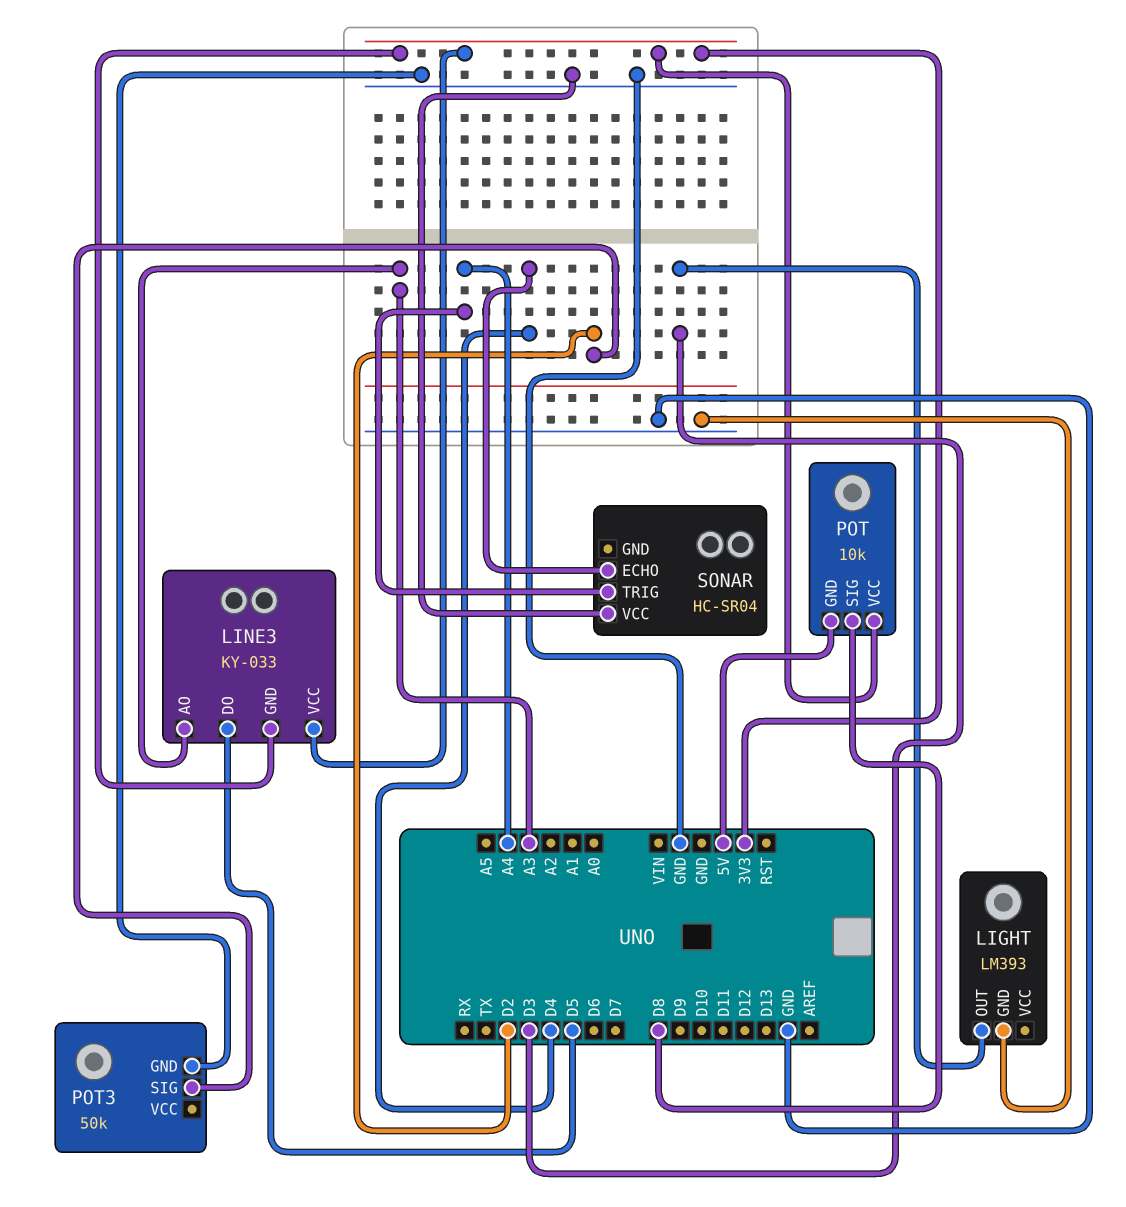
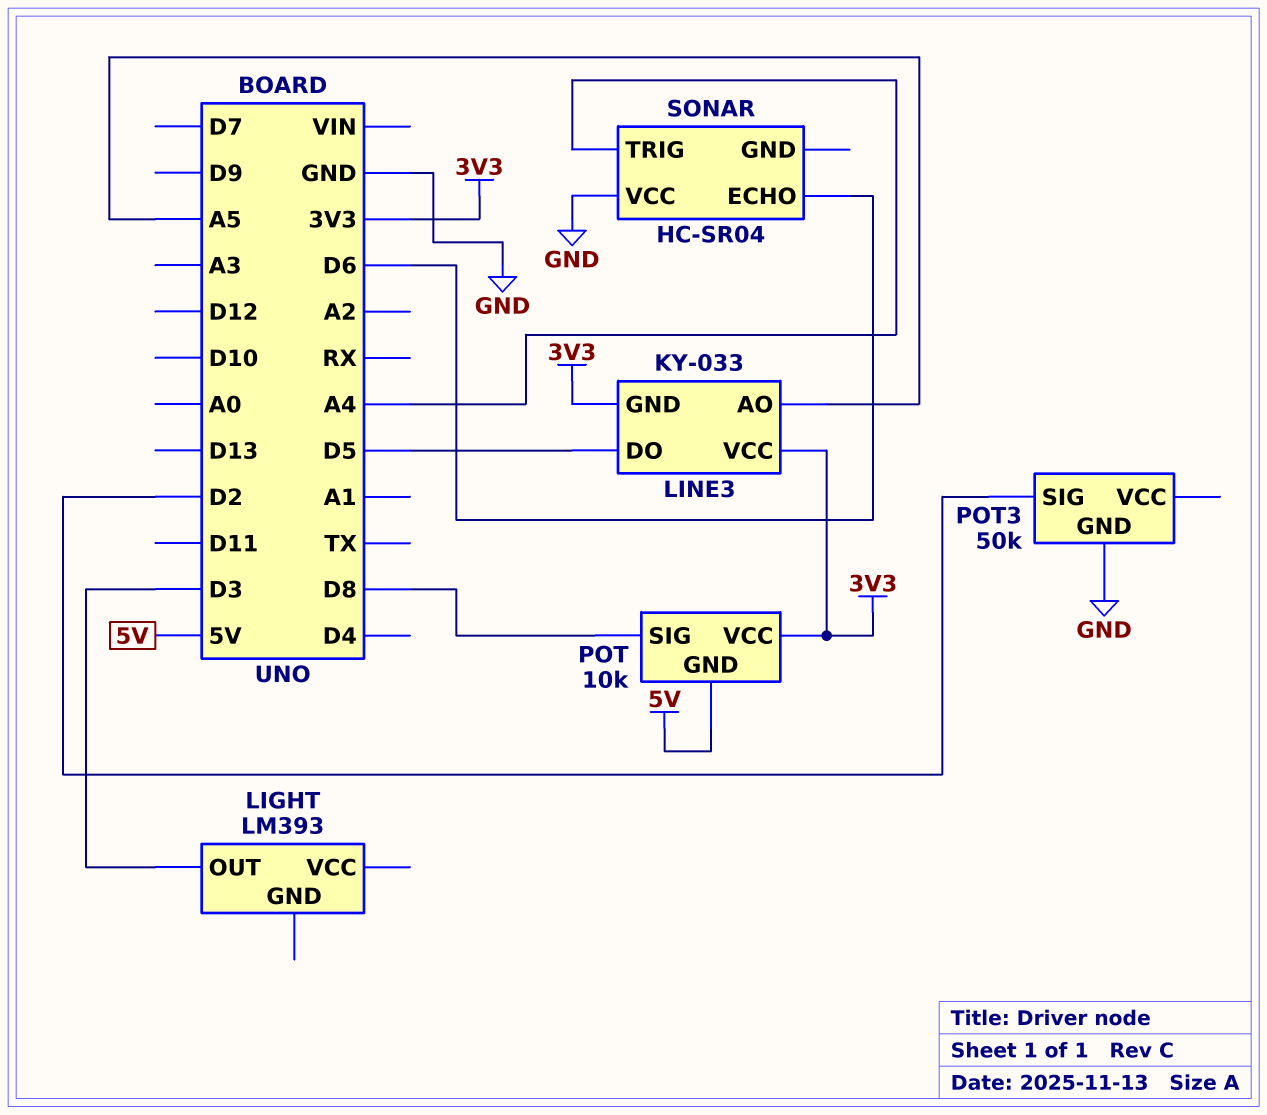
LIGHT pin GND: GND -> none
LINE3 pin AO: A3 -> A5
SONAR pin ECHO: D4 -> D6

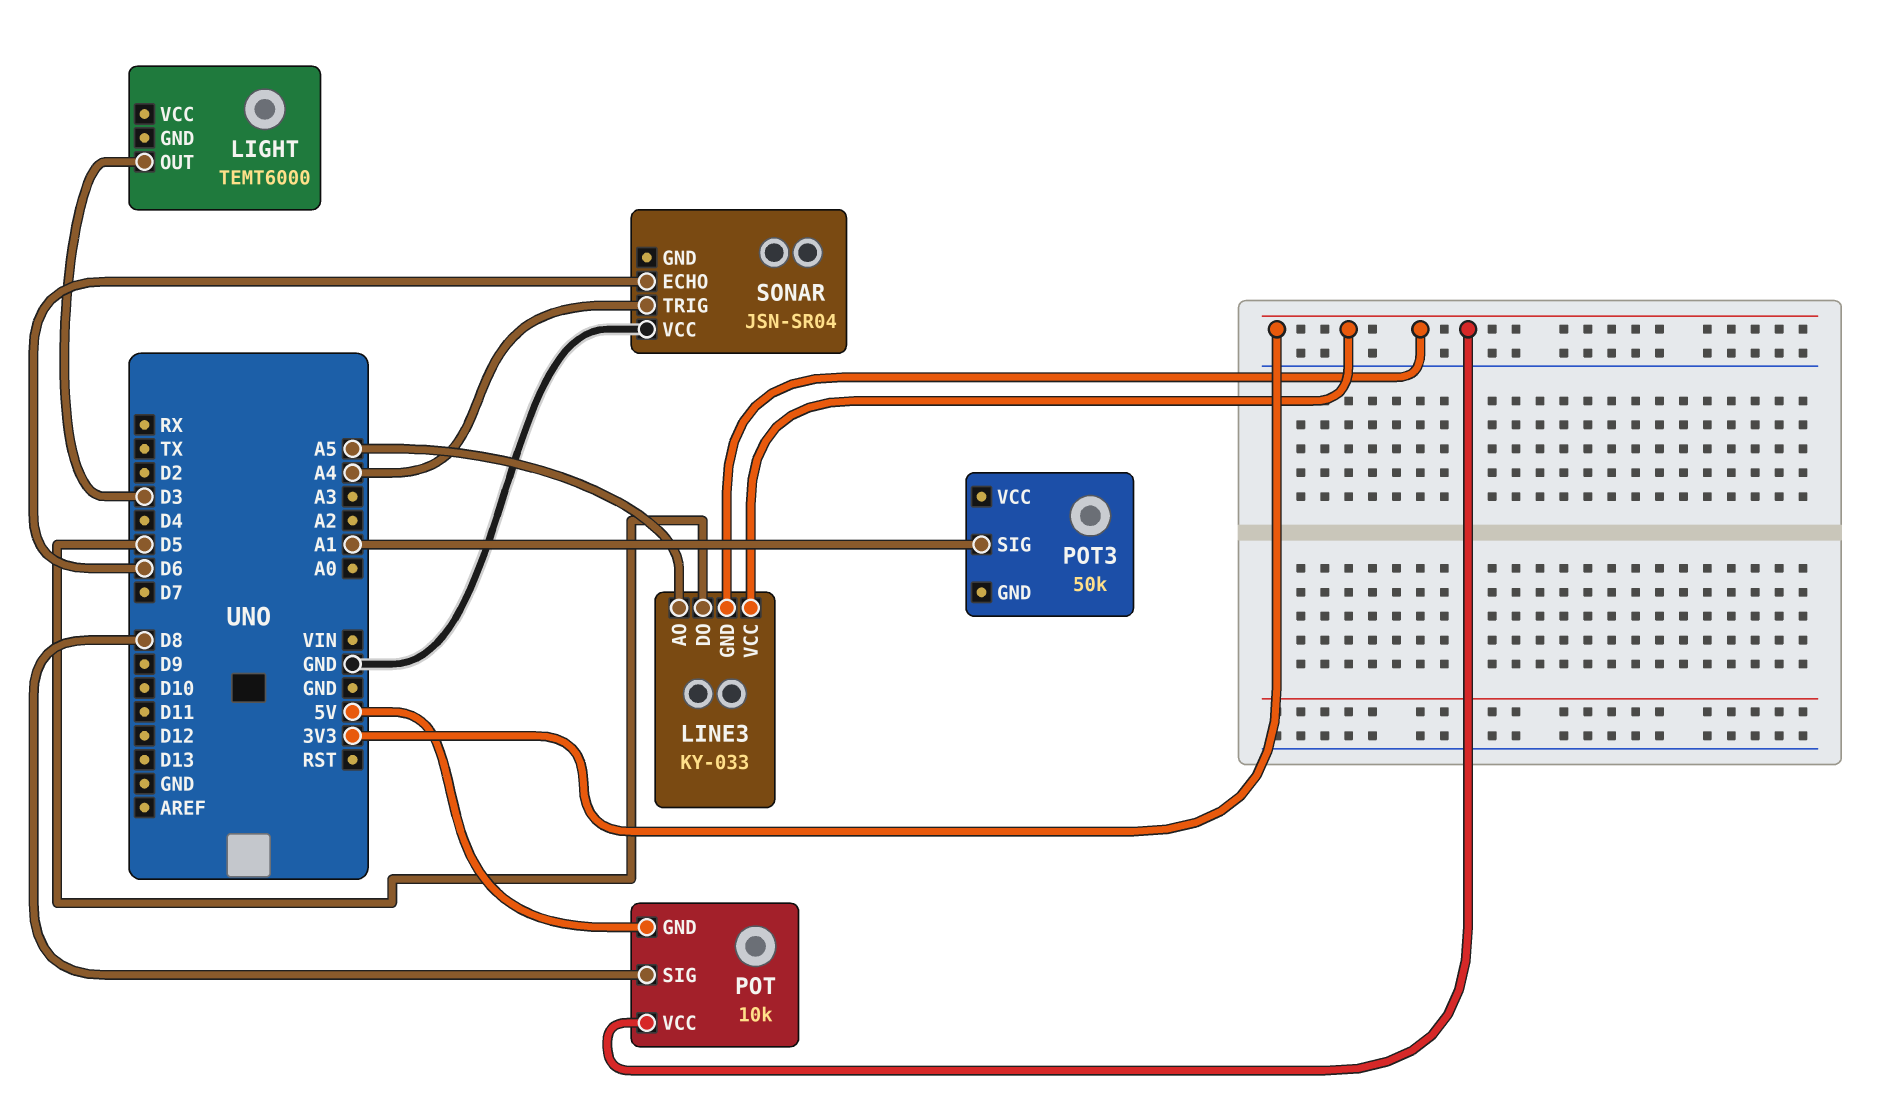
LIGHT: LM393 -> TEMT6000
POT3 pin GND: GND -> none
POT3 pin SIG: D2 -> A1
SONAR: HC-SR04 -> JSN-SR04

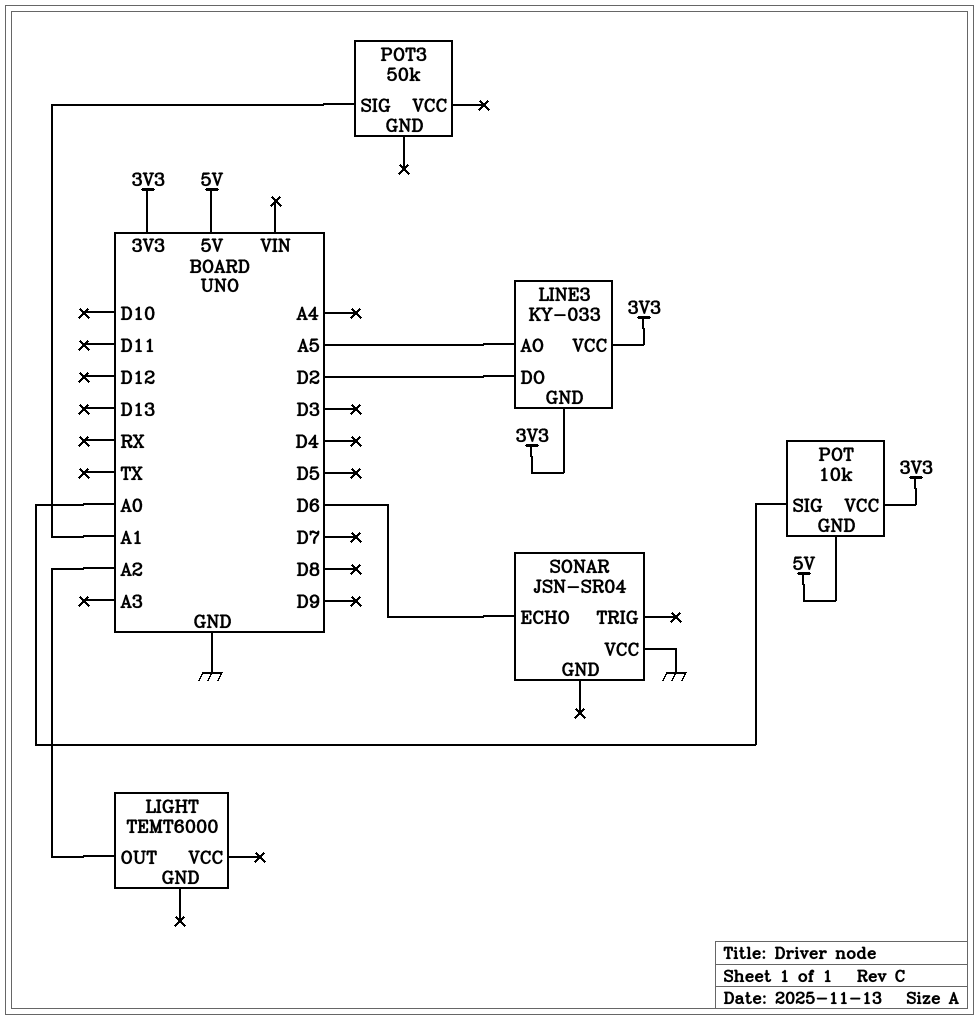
LIGHT pin OUT: D3 -> A2
LINE3 pin DO: D5 -> D2
POT pin SIG: D8 -> A0
SONAR pin TRIG: A4 -> none

